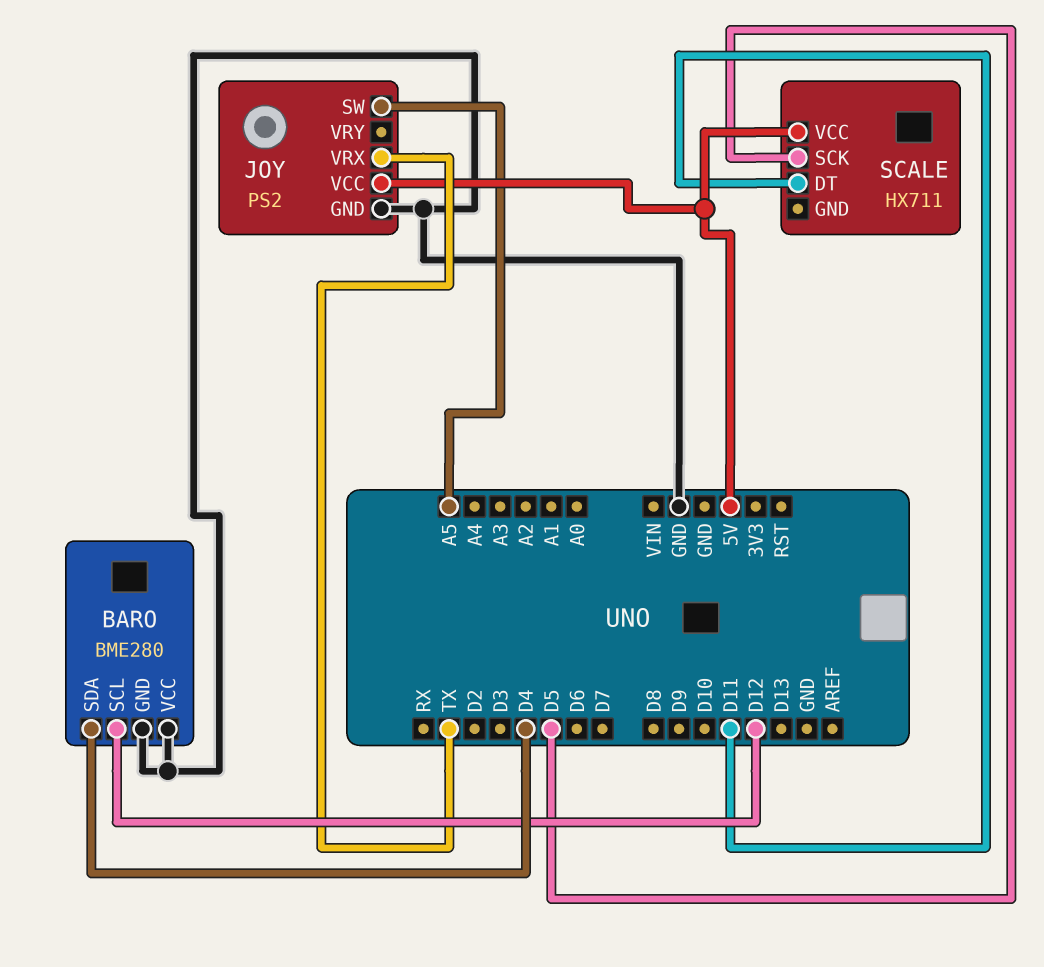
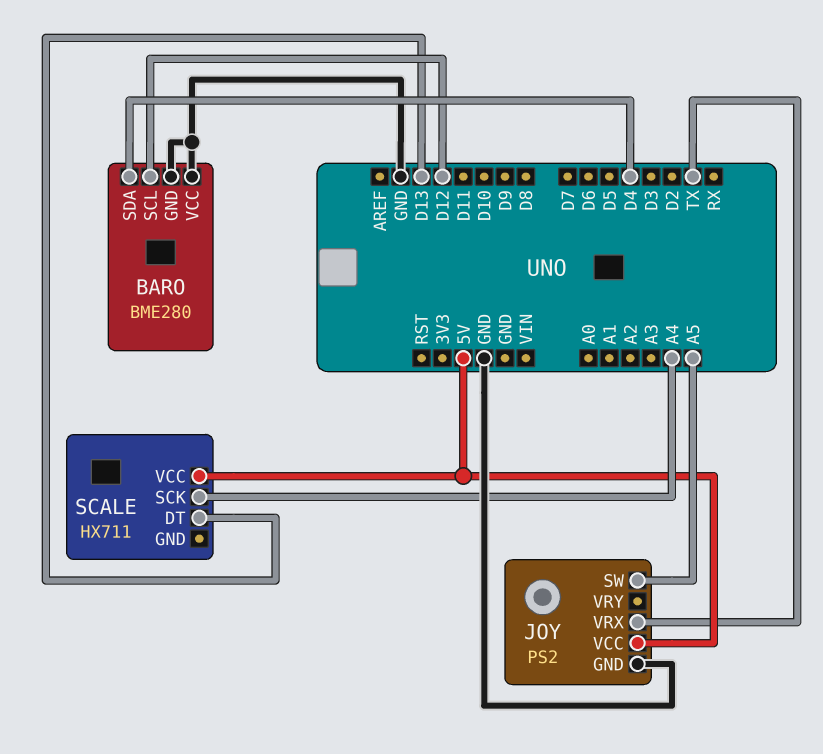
SCALE pin DT: D11 -> D13
SCALE pin SCK: D5 -> A4

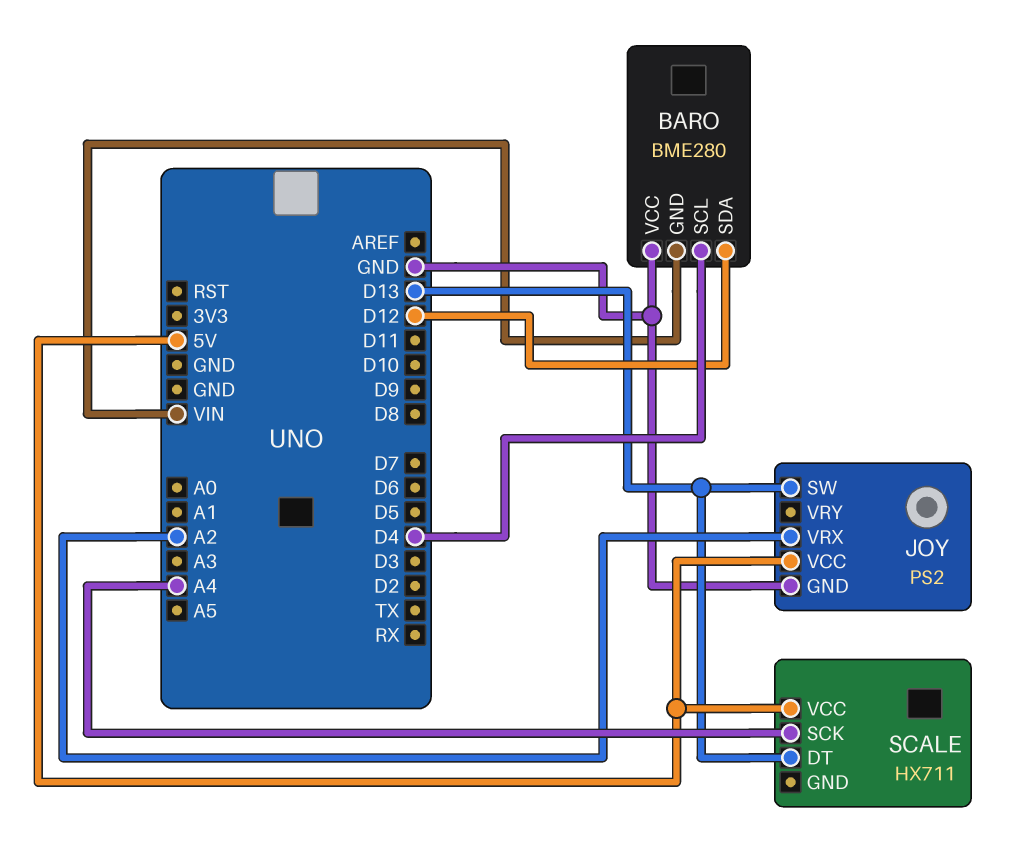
BARO pin GND: GND -> VIN
BARO pin SCL: D12 -> D4
BARO pin SDA: D4 -> D12
JOY pin SW: A5 -> D13
JOY pin VRX: TX -> A2

